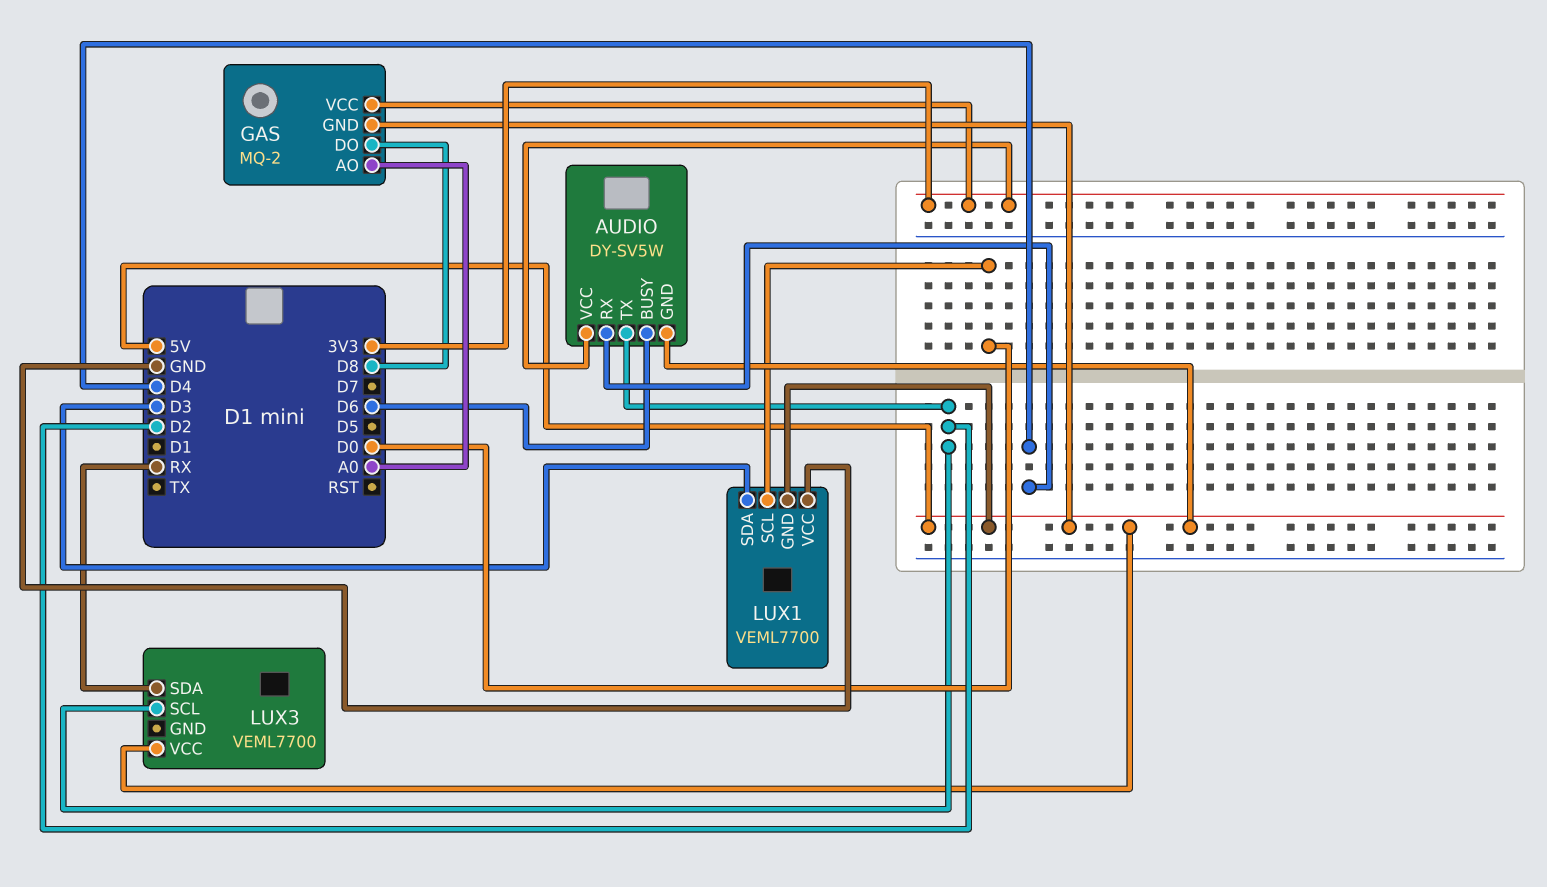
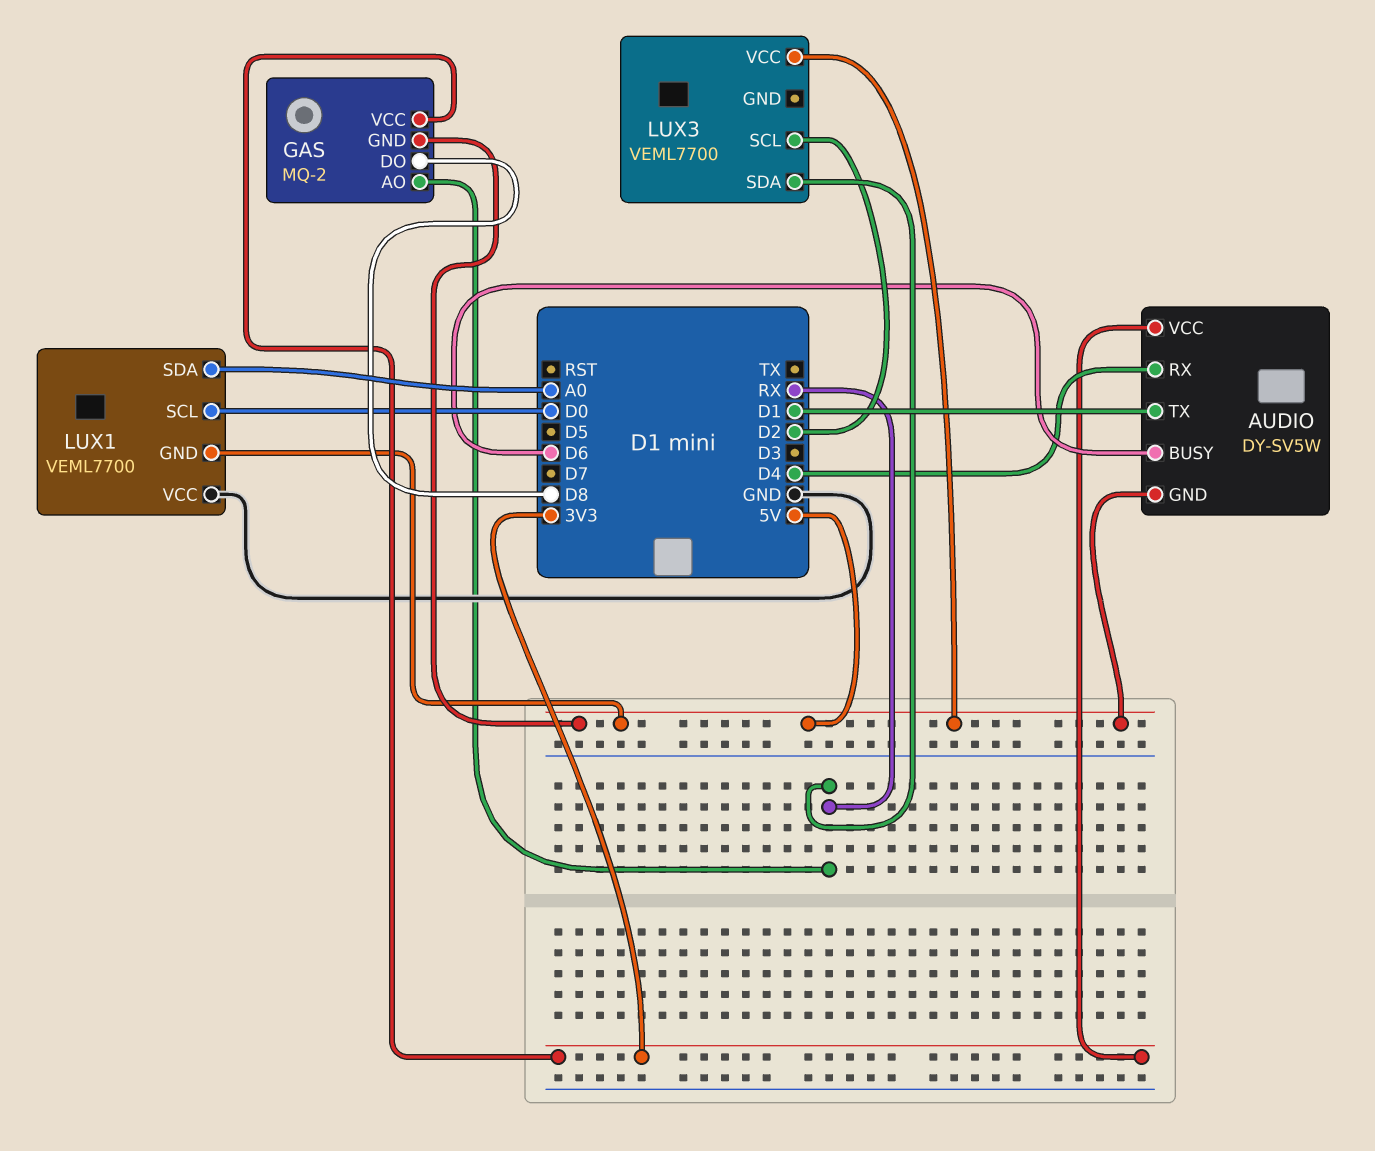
AUDIO pin TX: D2 -> D1
GAS pin AO: A0 -> RX
LUX1 pin SDA: D3 -> A0

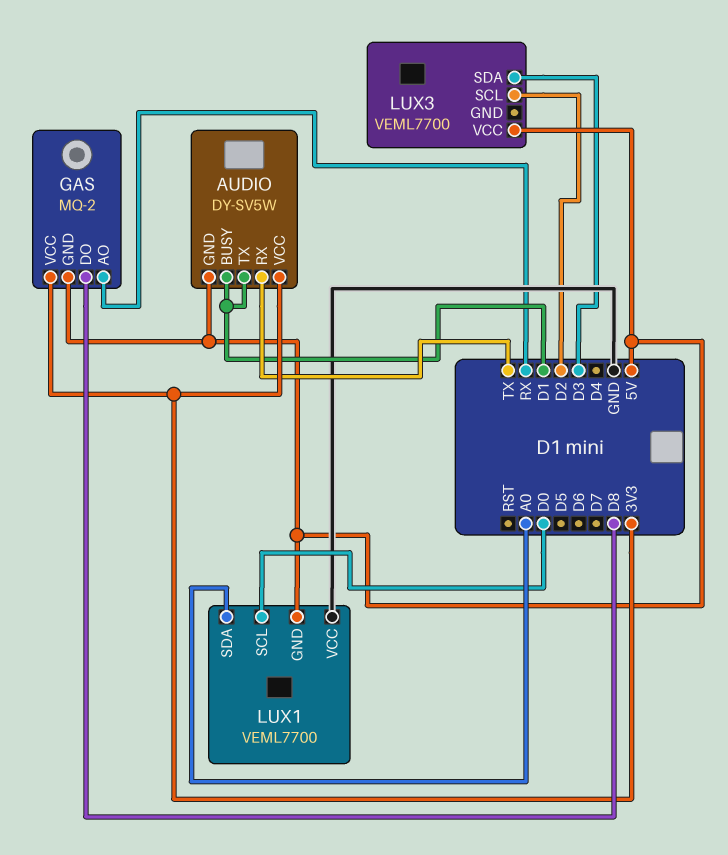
AUDIO pin BUSY: D6 -> D1
AUDIO pin RX: D4 -> TX
LUX3 pin SDA: RX -> D3

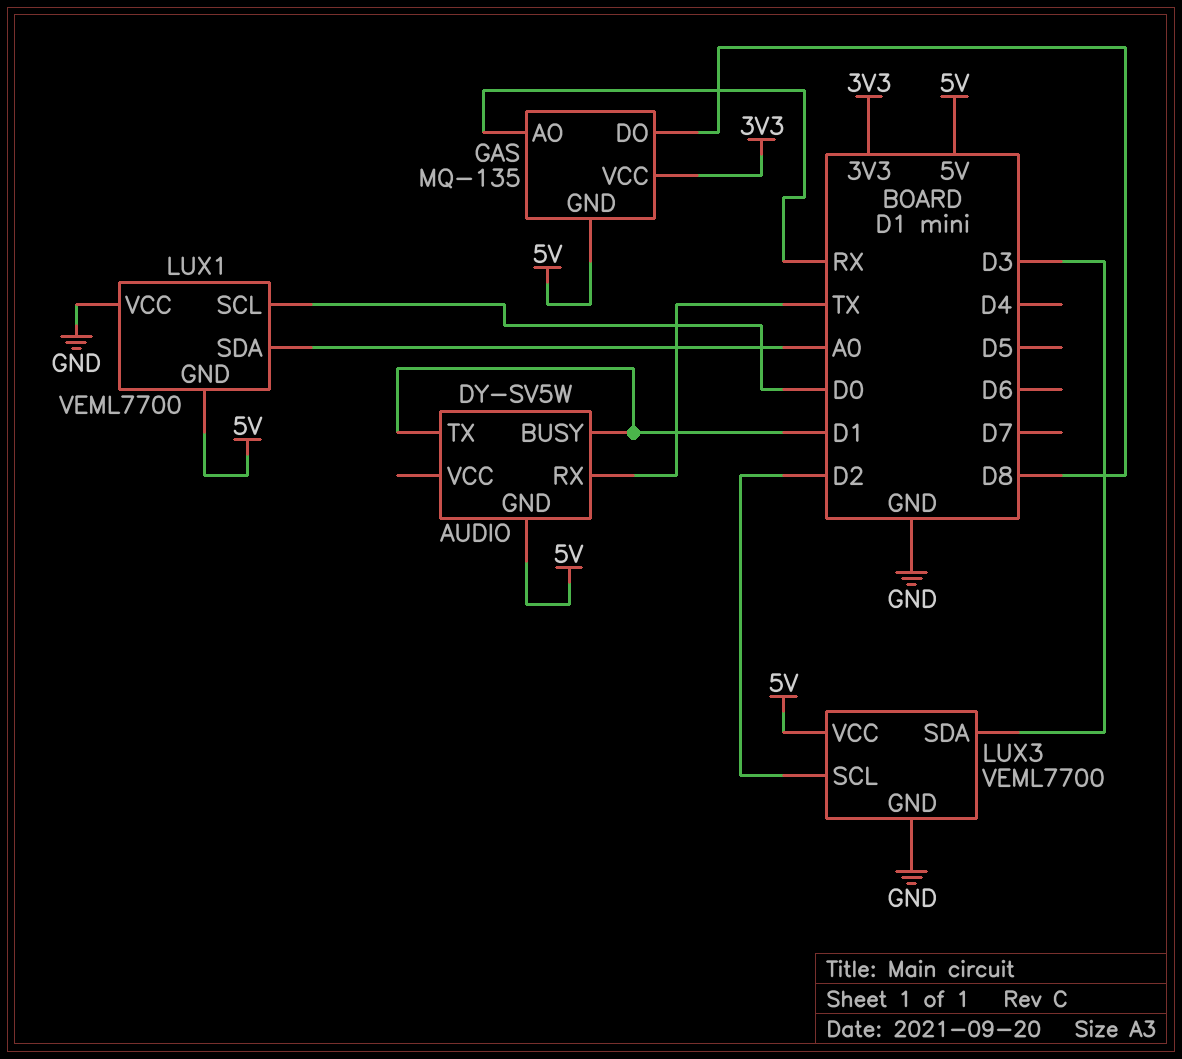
AUDIO pin VCC: 3V3 -> none
GAS: MQ-2 -> MQ-135
LUX3 pin GND: none -> GND

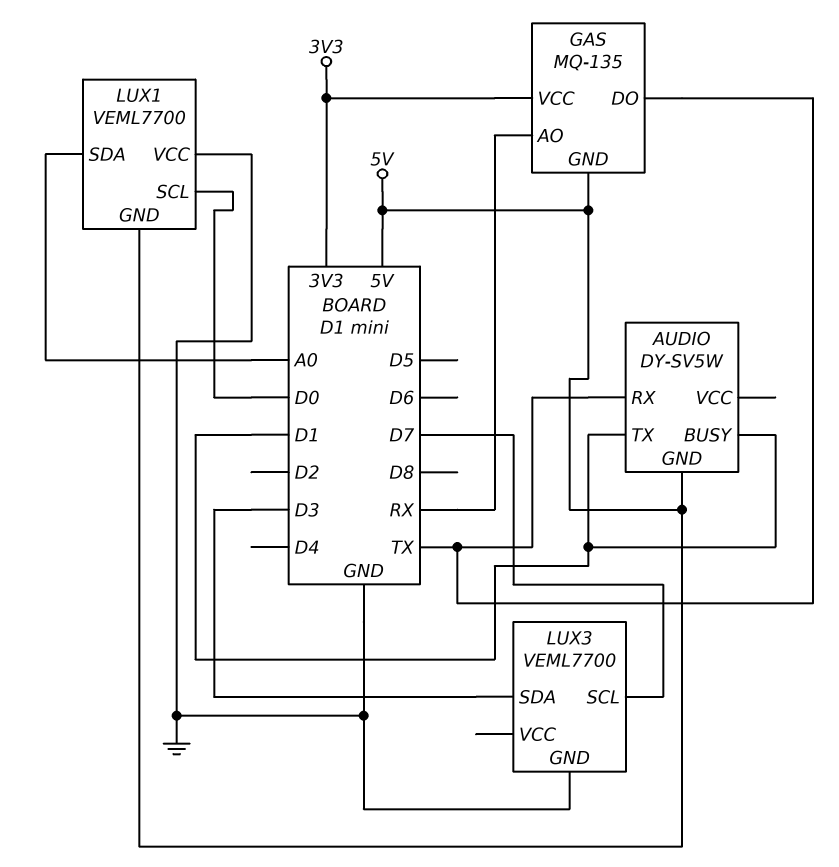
GAS pin DO: D8 -> TX
LUX3 pin SCL: D2 -> D7
LUX3 pin VCC: 5V -> none

